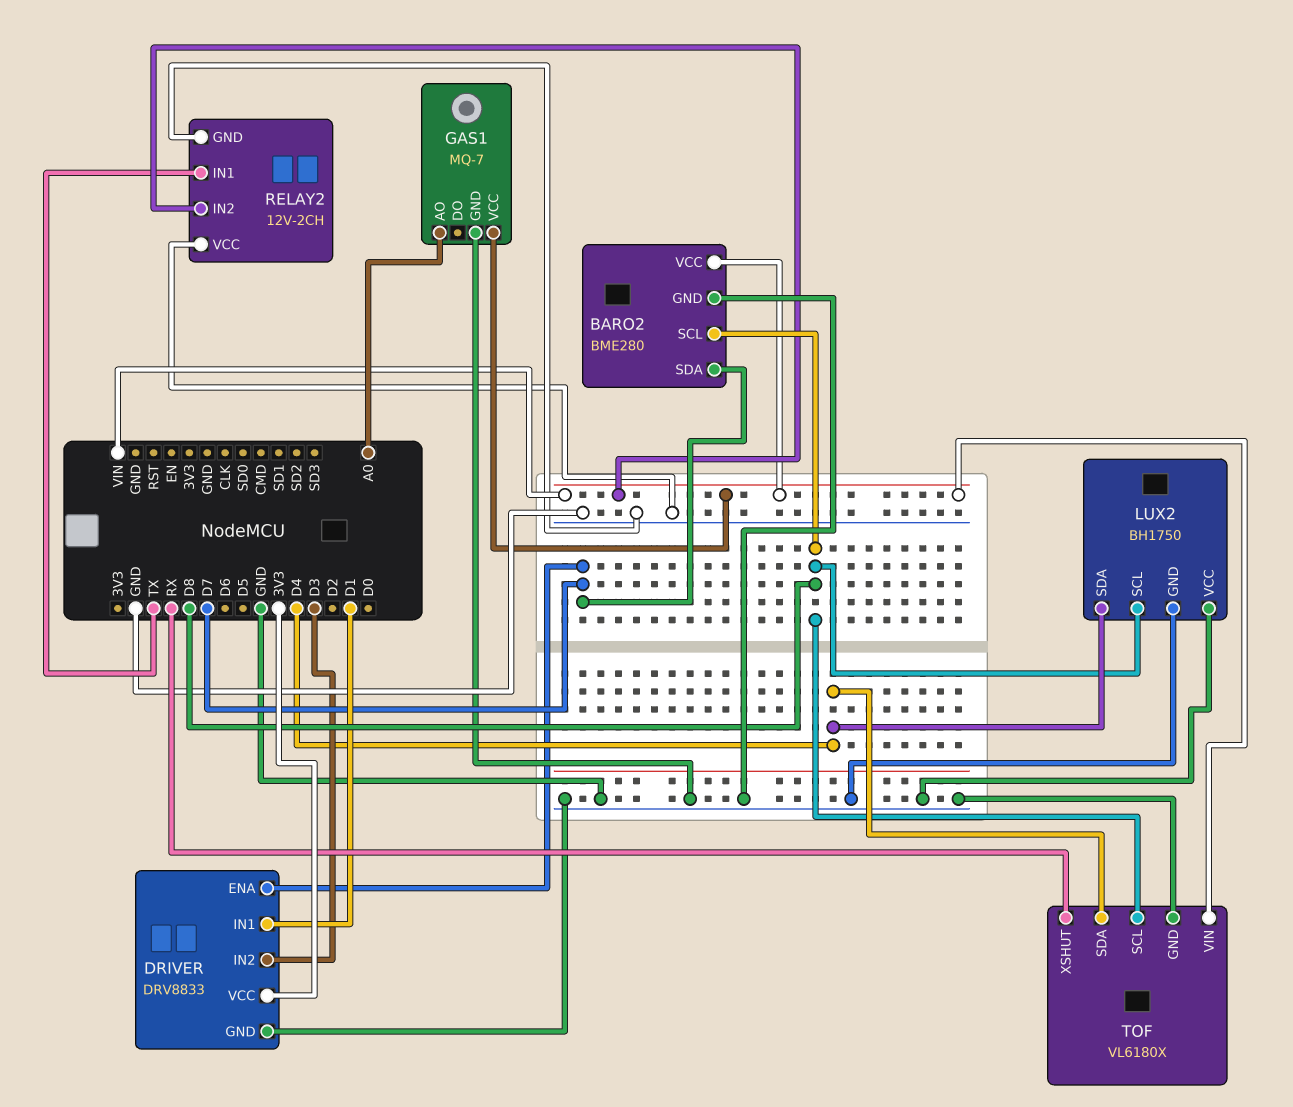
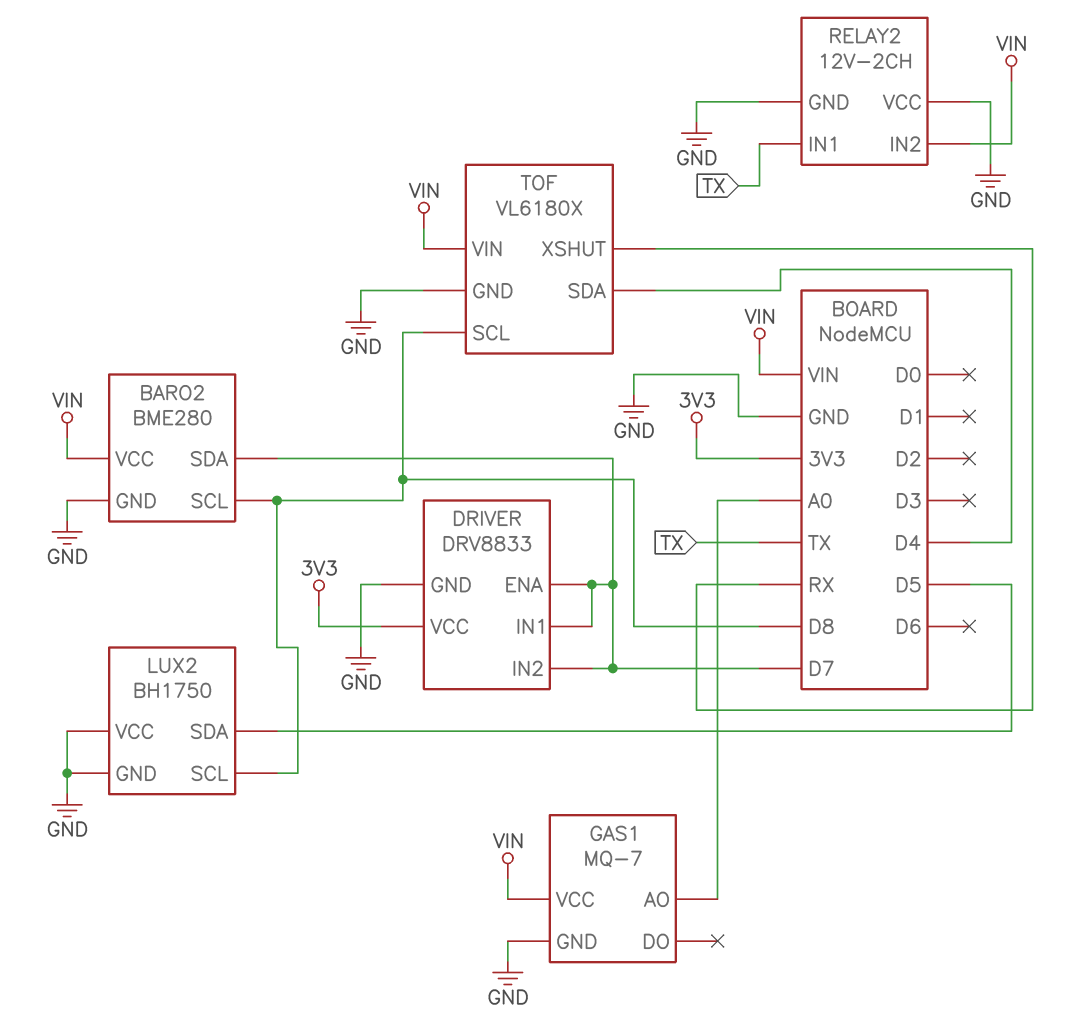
DRIVER pin IN1: D1 -> D7
DRIVER pin IN2: D3 -> D7
LUX2 pin SDA: D4 -> D5

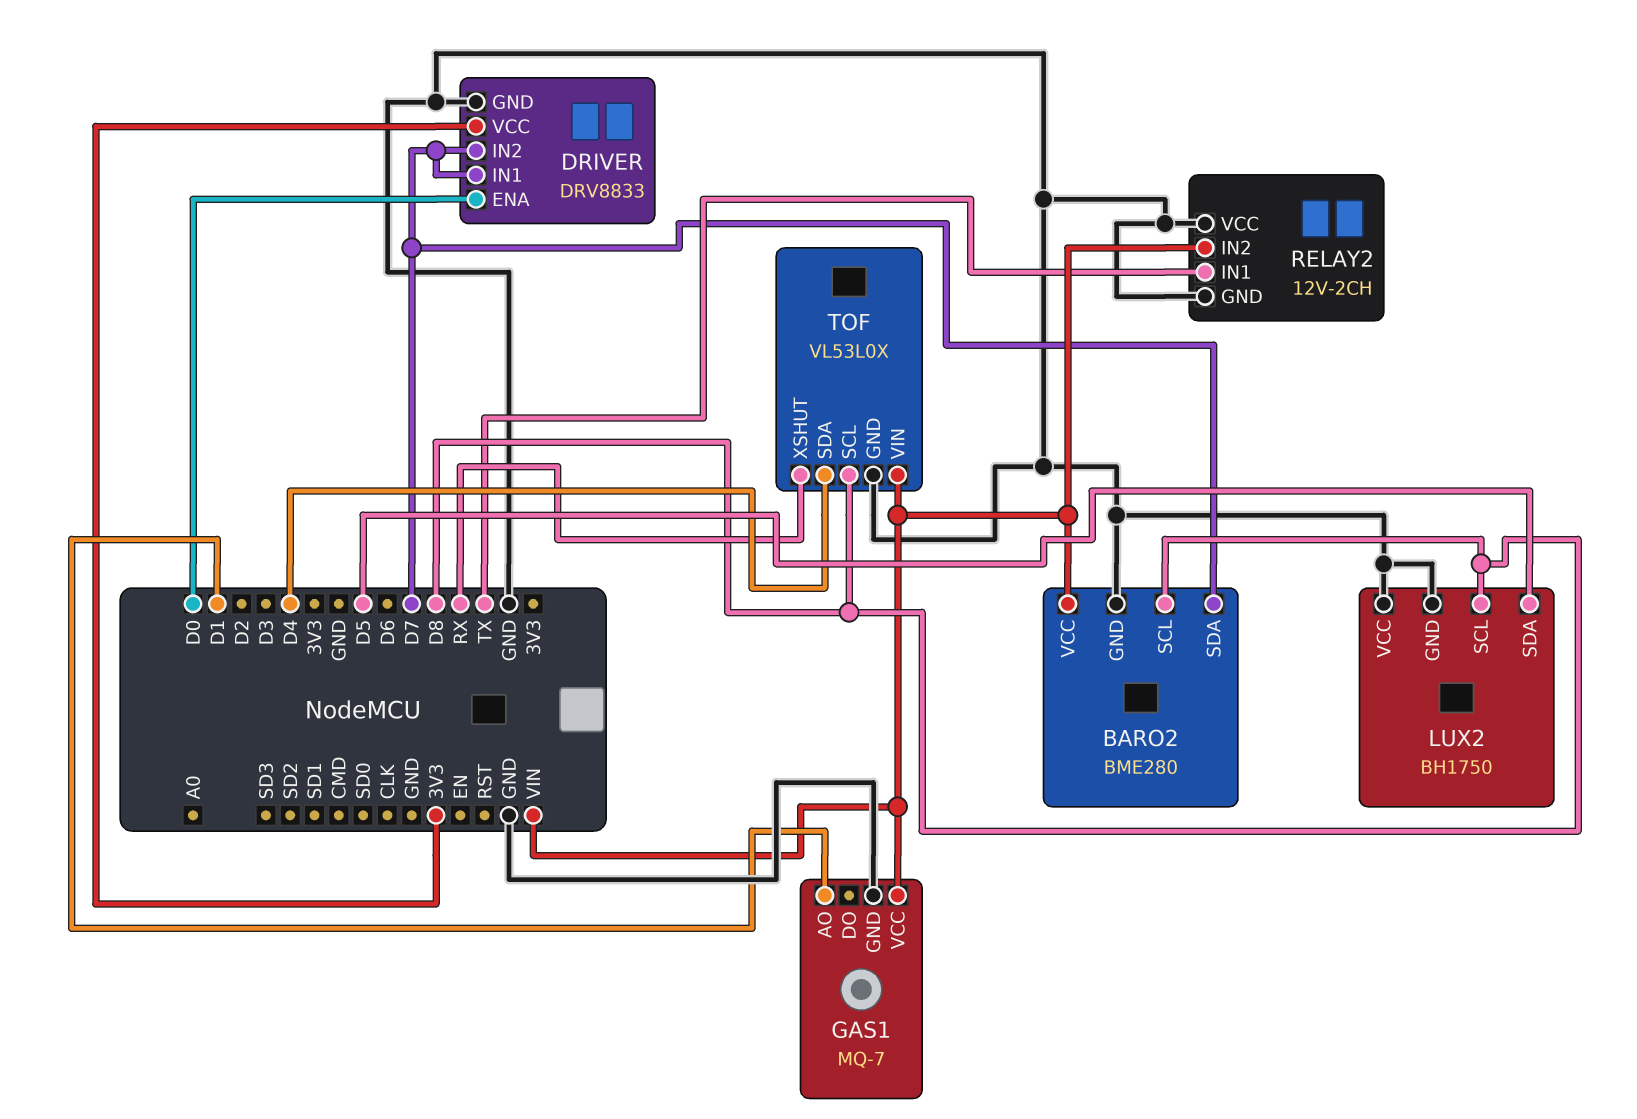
DRIVER pin ENA: D7 -> D0
GAS1 pin AO: A0 -> D1
TOF: VL6180X -> VL53L0X

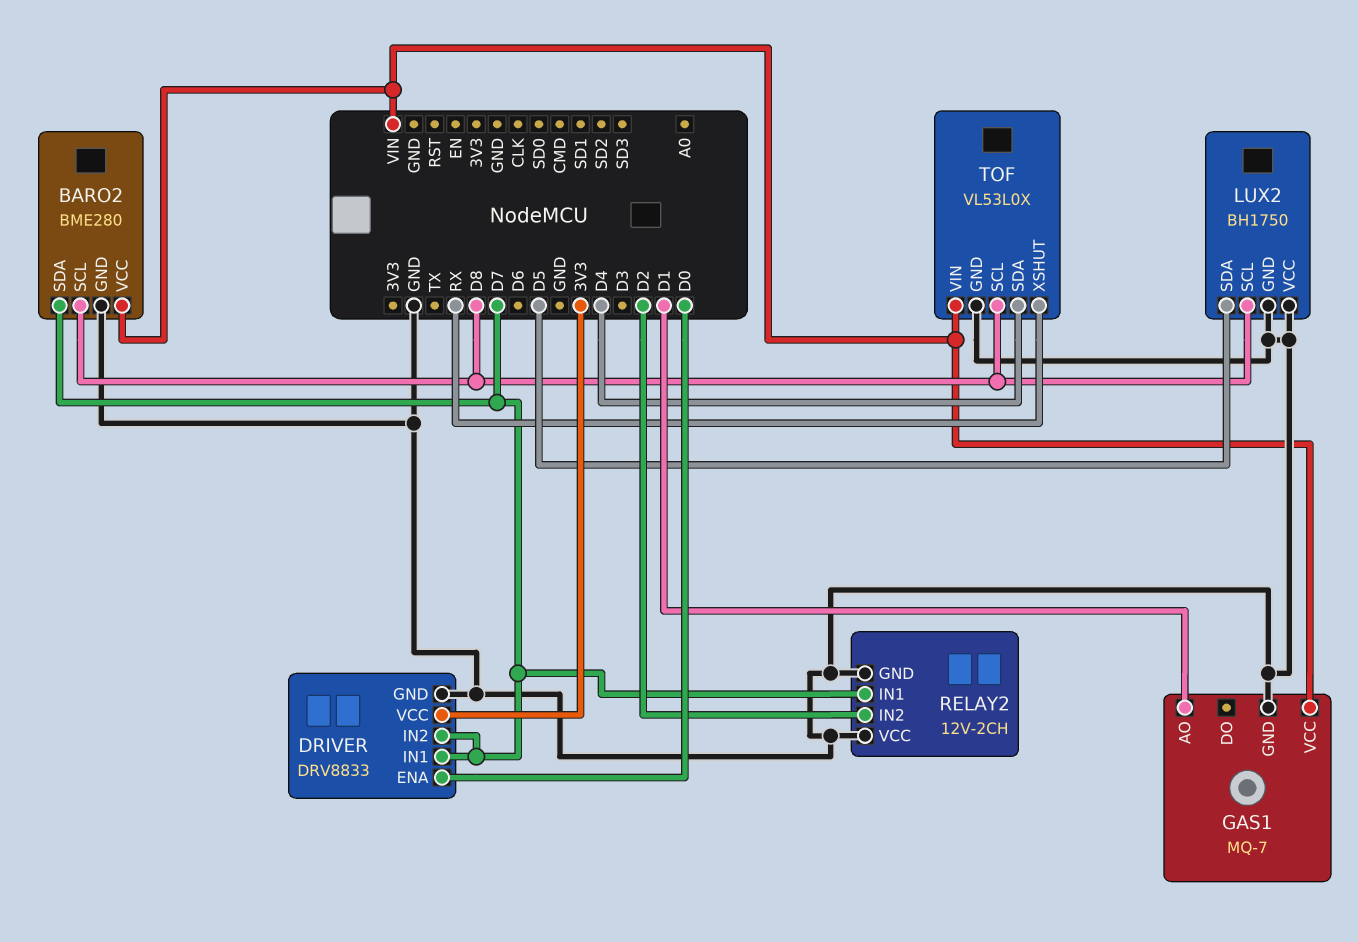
RELAY2 pin IN1: TX -> D7
RELAY2 pin IN2: VIN -> D2

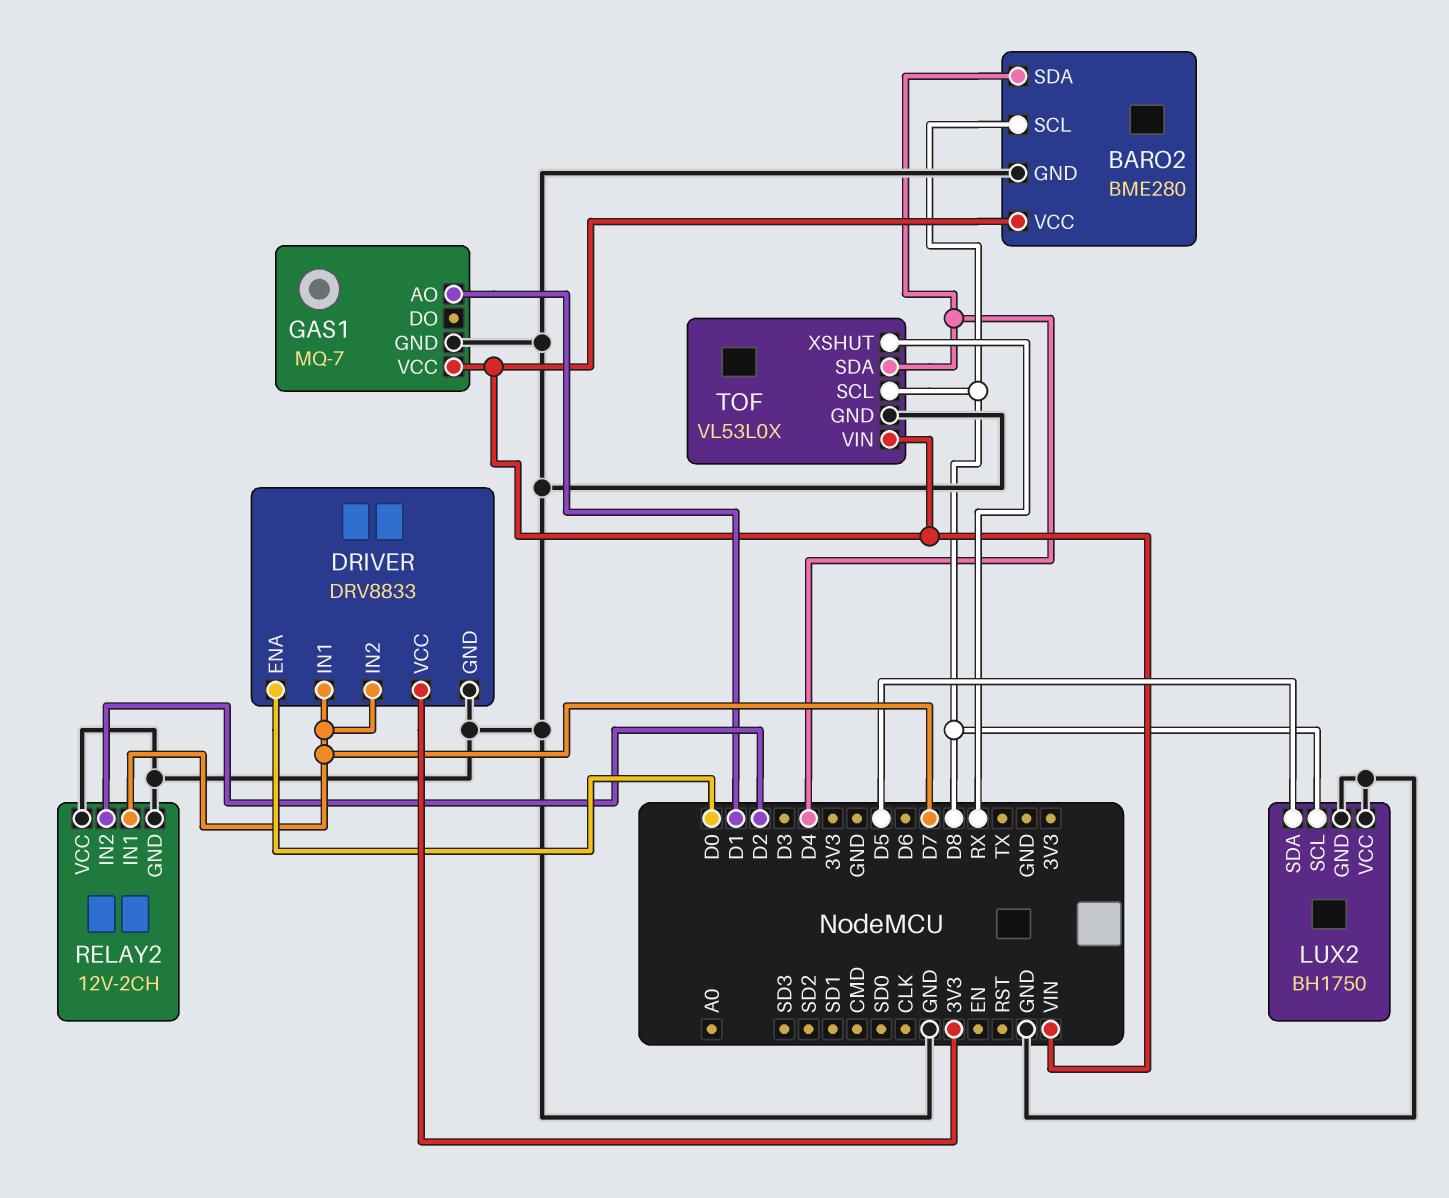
BARO2 pin SDA: D7 -> D4

